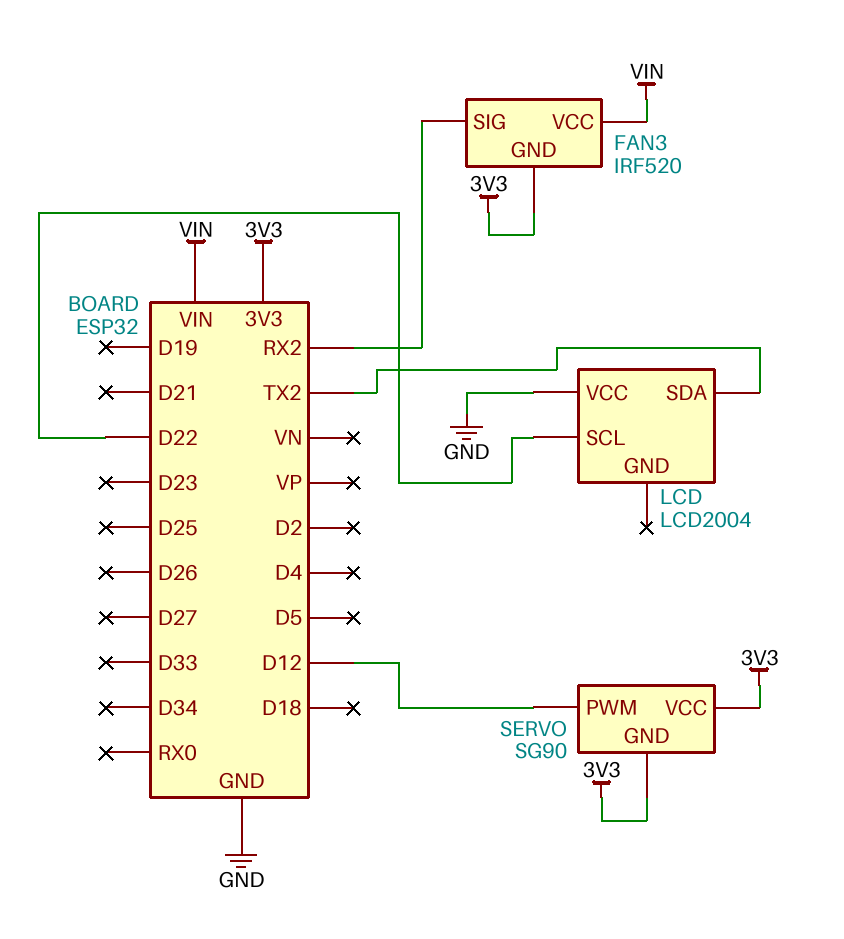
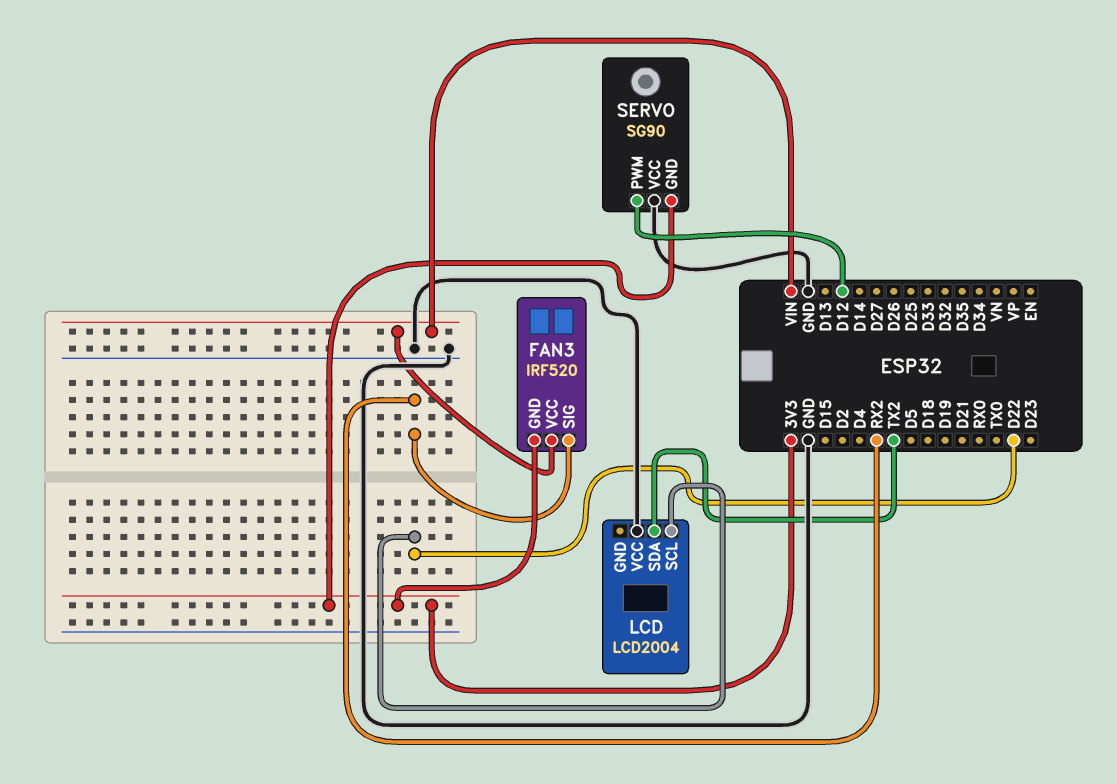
SERVO pin VCC: 3V3 -> GND

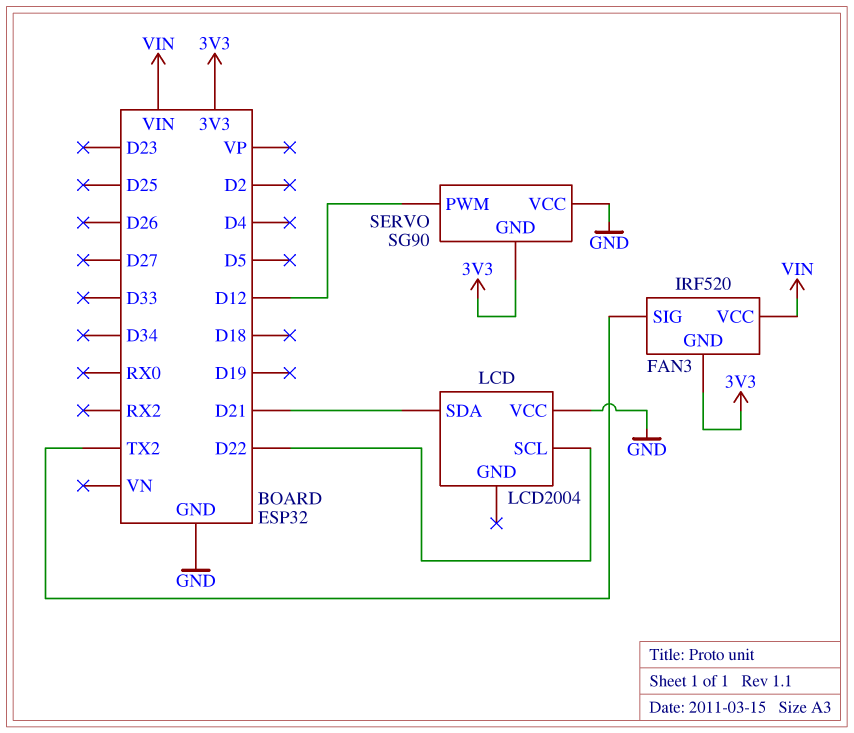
FAN3 pin SIG: RX2 -> TX2
LCD pin SDA: TX2 -> D21

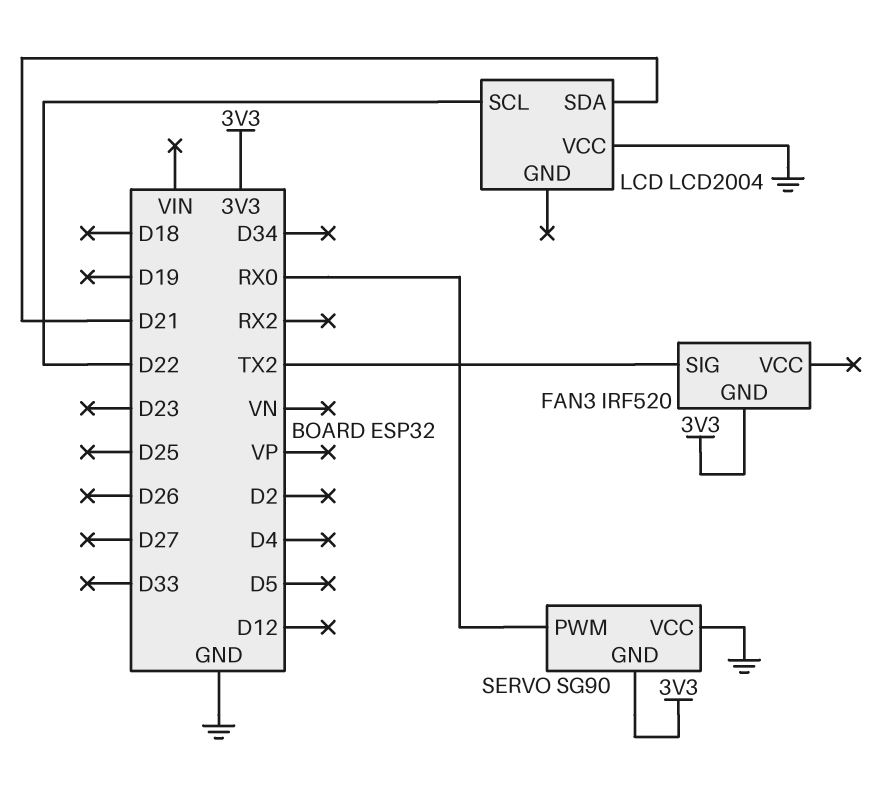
FAN3 pin VCC: VIN -> none
SERVO pin PWM: D12 -> RX0

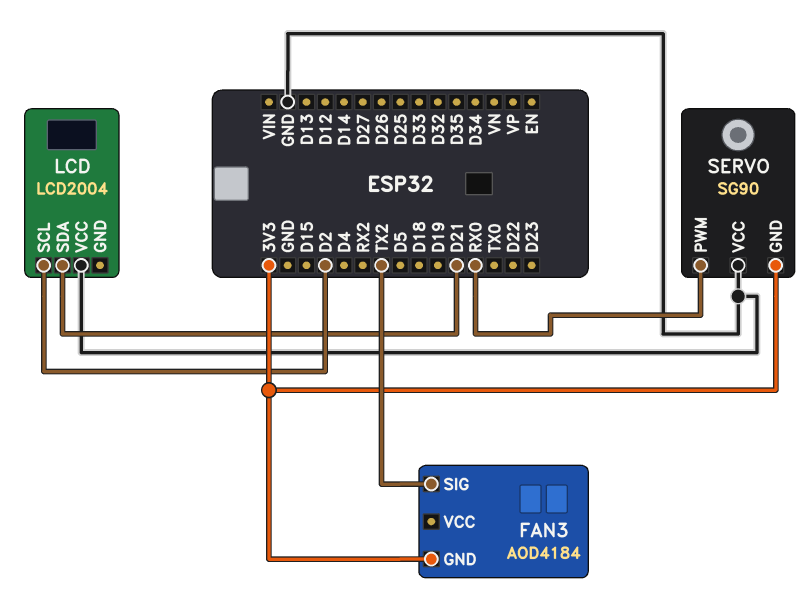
FAN3: IRF520 -> AOD4184
LCD pin SCL: D22 -> D2

